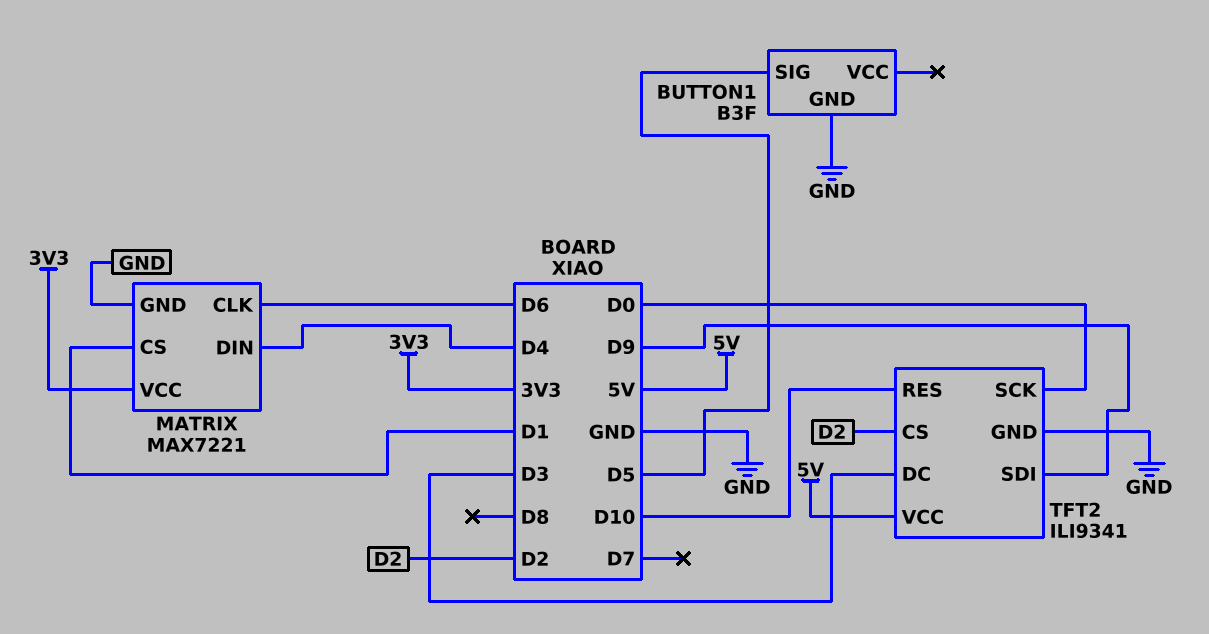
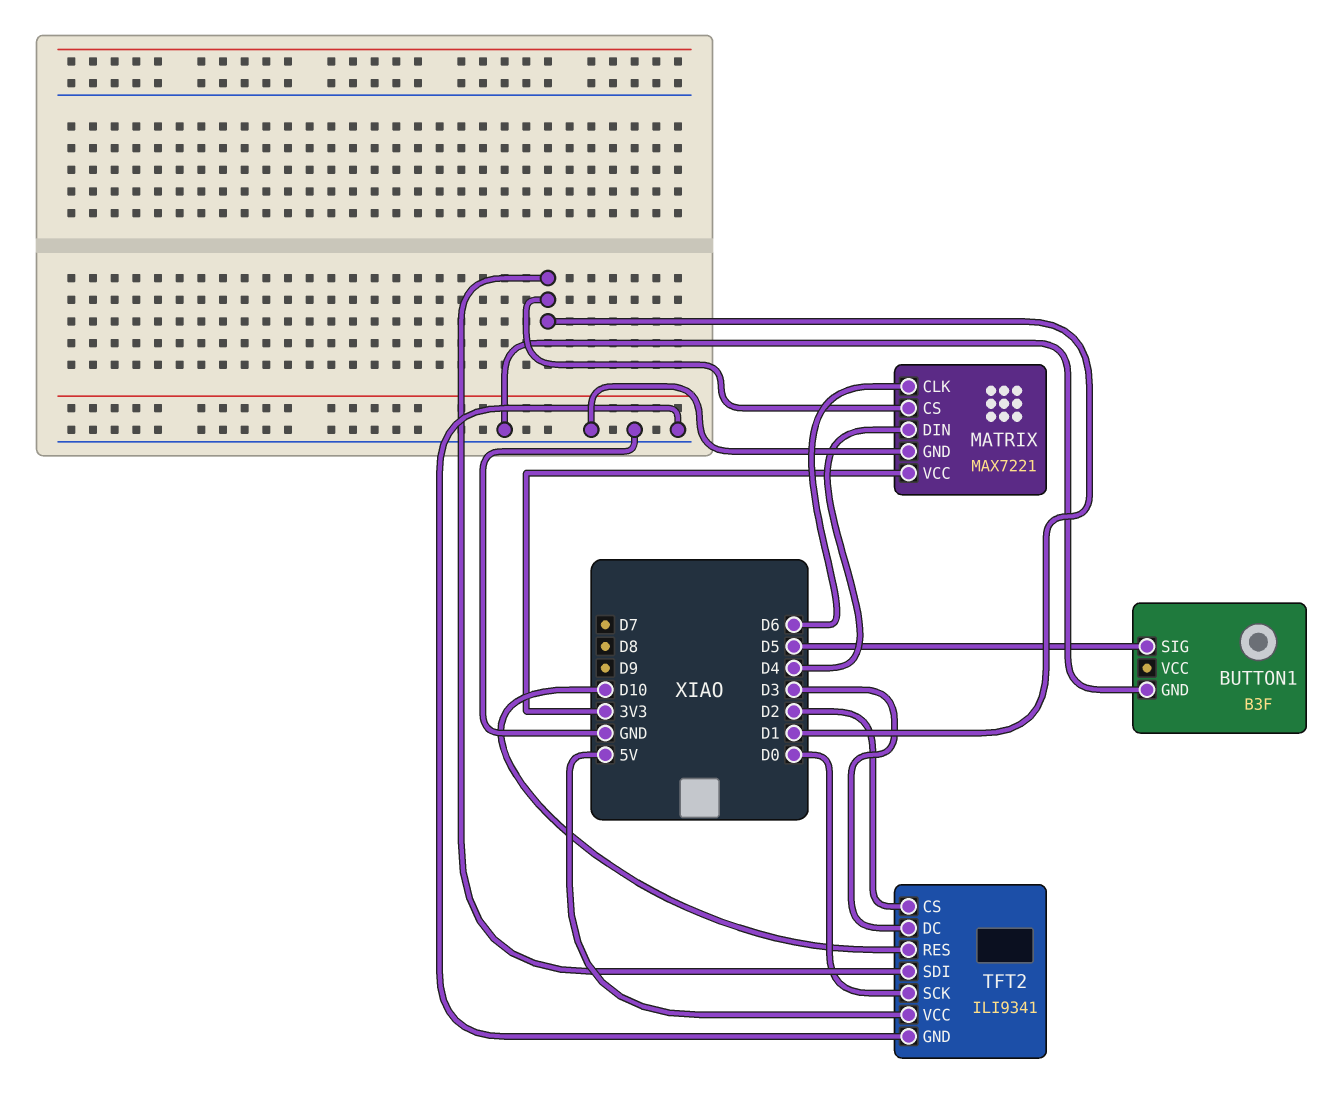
TFT2 pin SDI: D9 -> D1

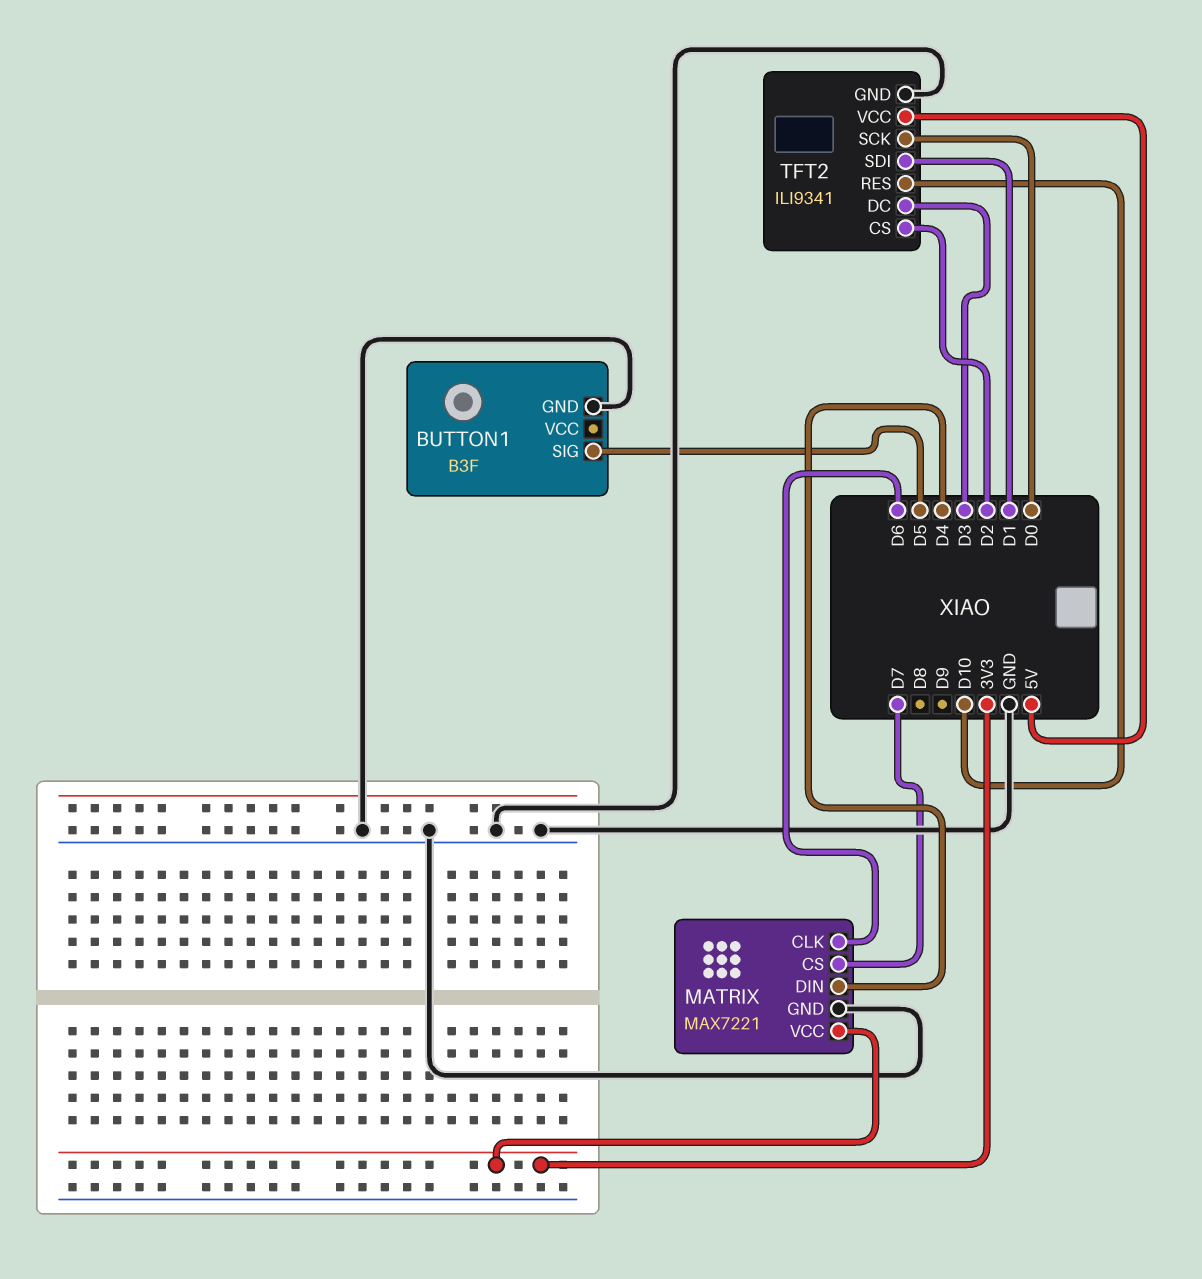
MATRIX pin CS: D1 -> D7

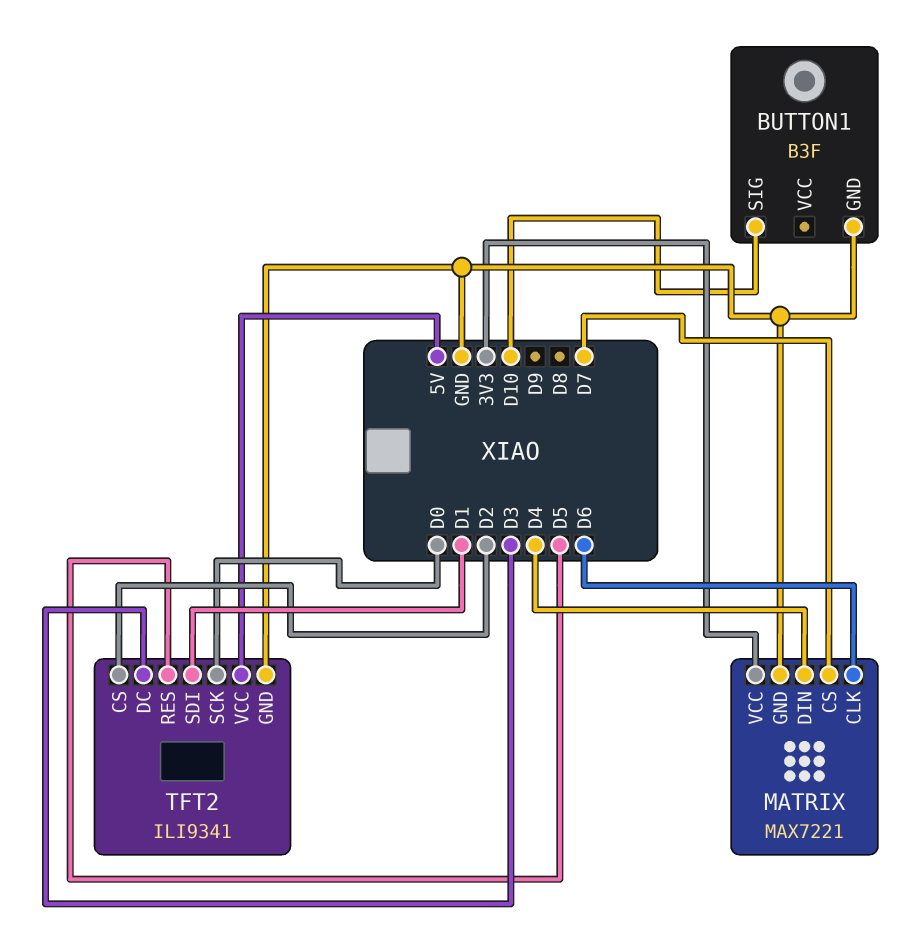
BUTTON1 pin SIG: D5 -> D10
TFT2 pin RES: D10 -> D5

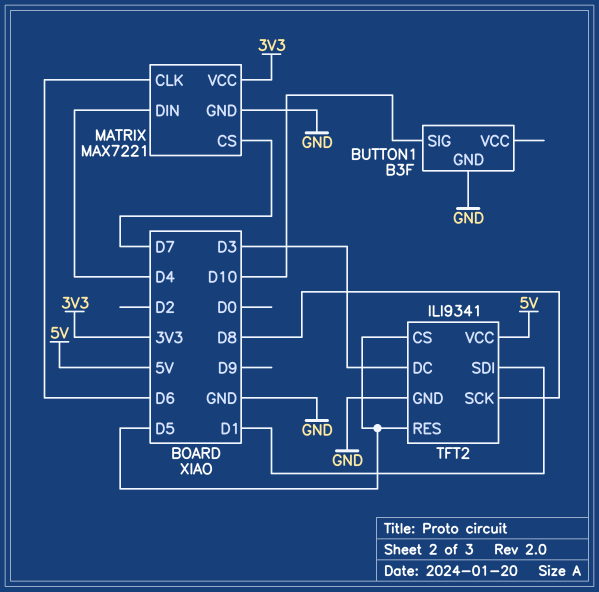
TFT2 pin CS: D2 -> D5
TFT2 pin SCK: D0 -> D8

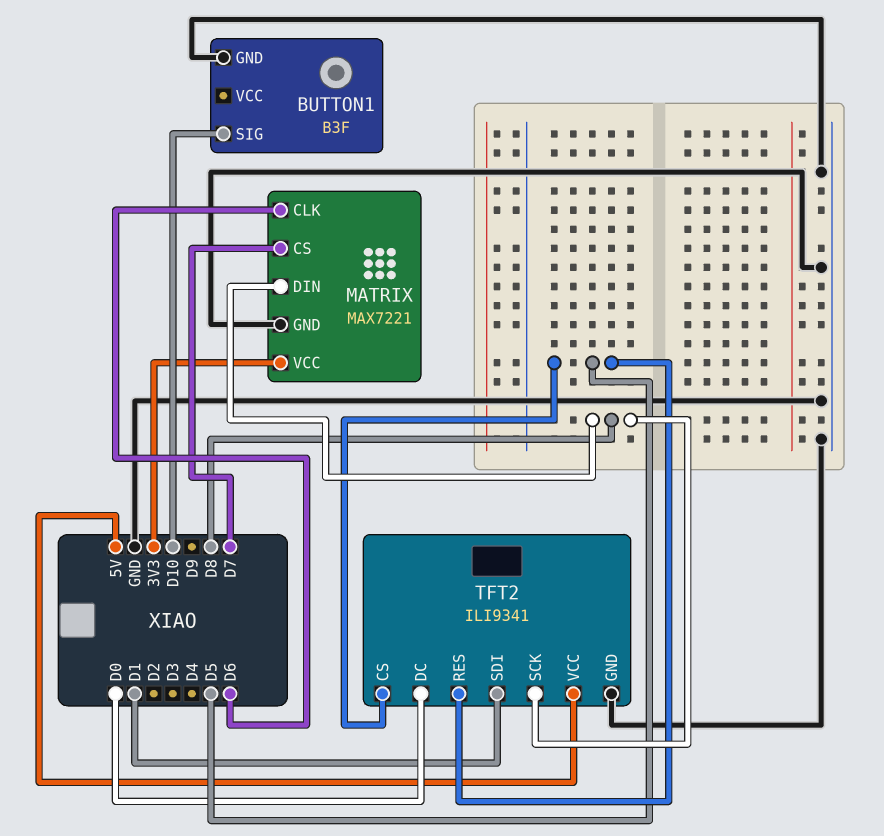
MATRIX pin DIN: D4 -> D8
TFT2 pin DC: D3 -> D0

